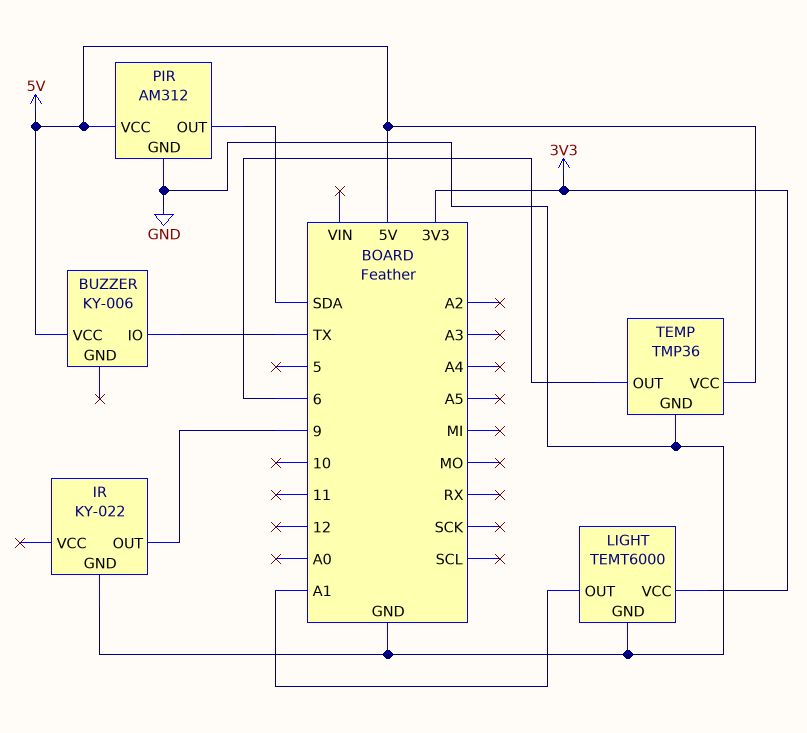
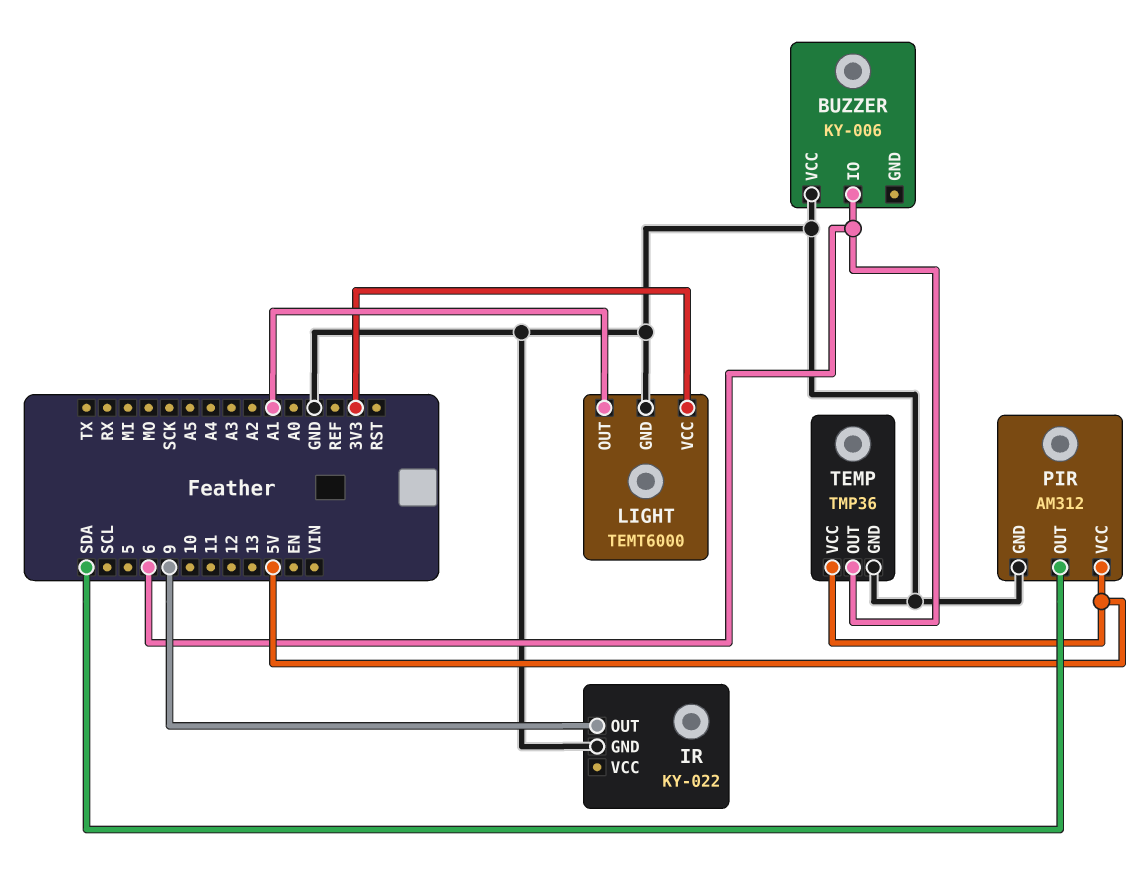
BUZZER pin IO: TX -> 6
BUZZER pin VCC: 5V -> GND

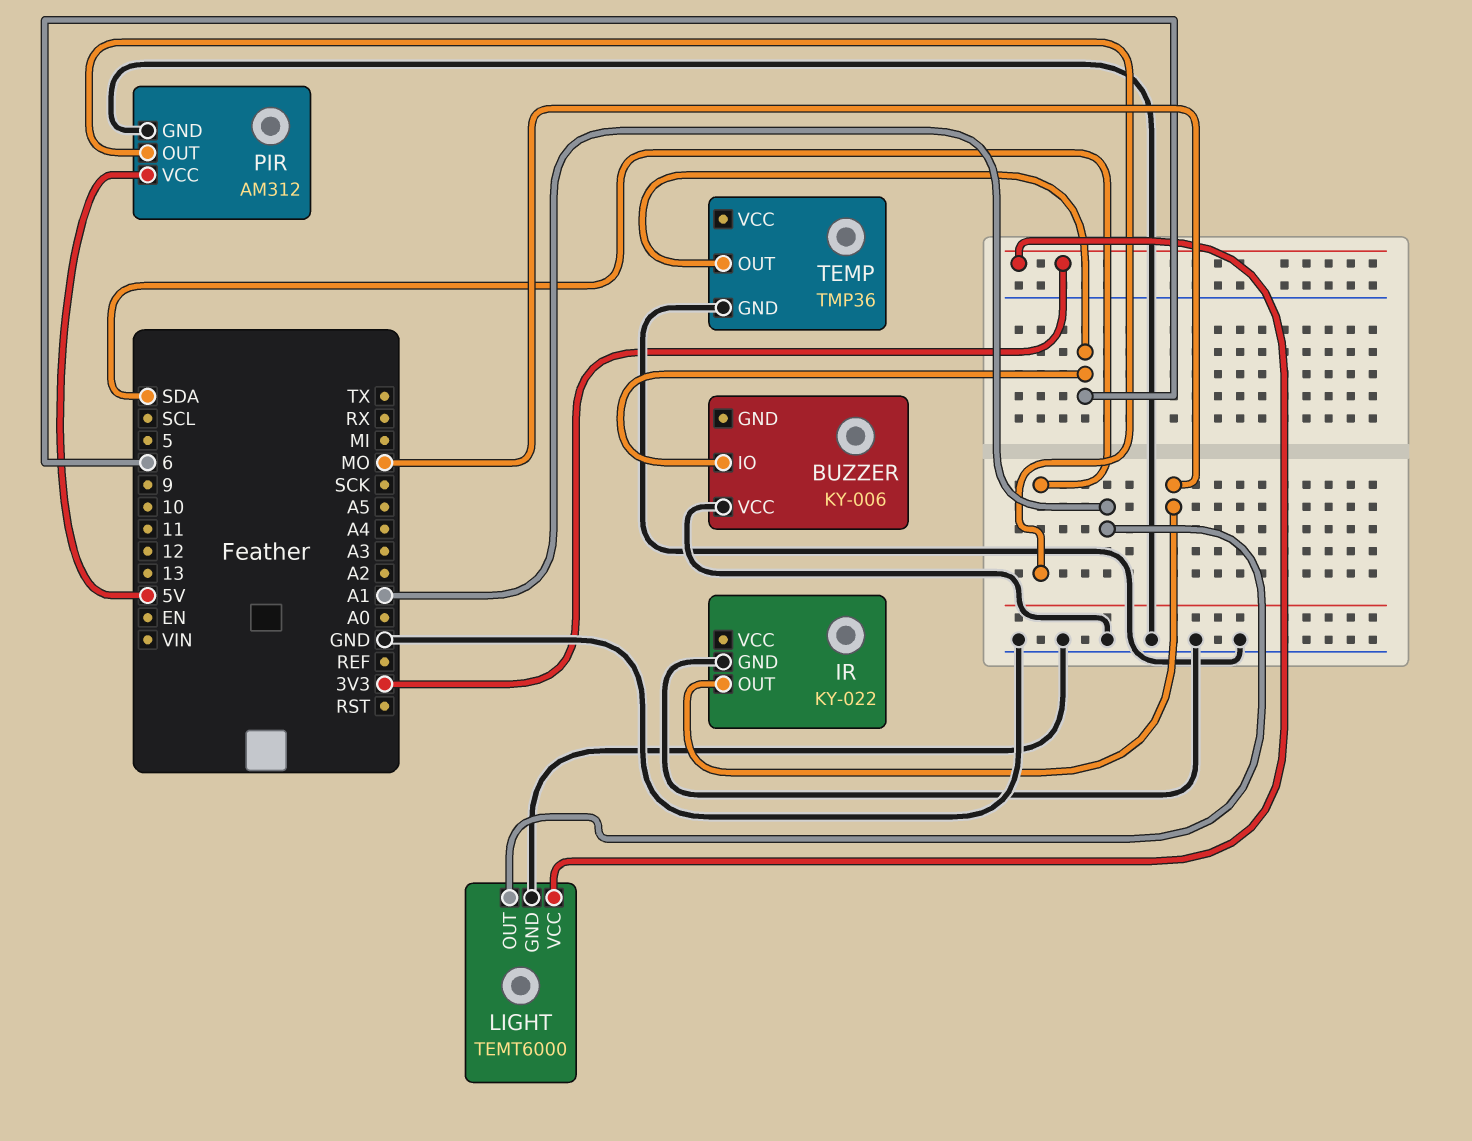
IR pin OUT: 9 -> MO
TEMP pin VCC: 5V -> none

